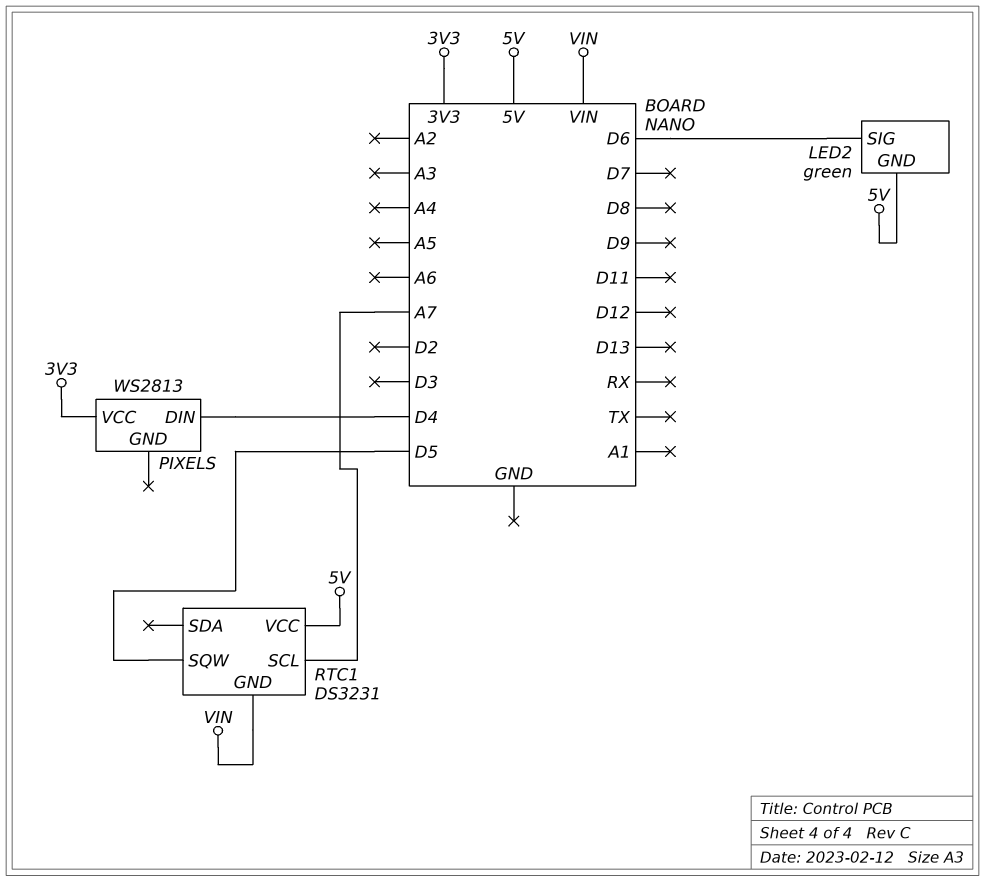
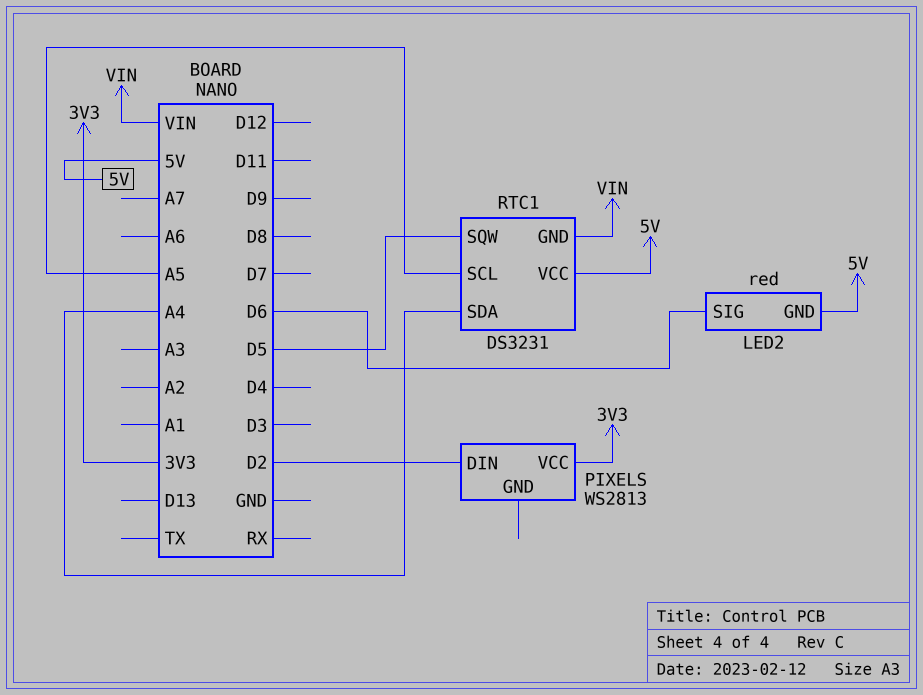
LED2: green -> red
PIXELS pin DIN: D4 -> D2
RTC1 pin SCL: A7 -> A5
RTC1 pin SDA: none -> A4

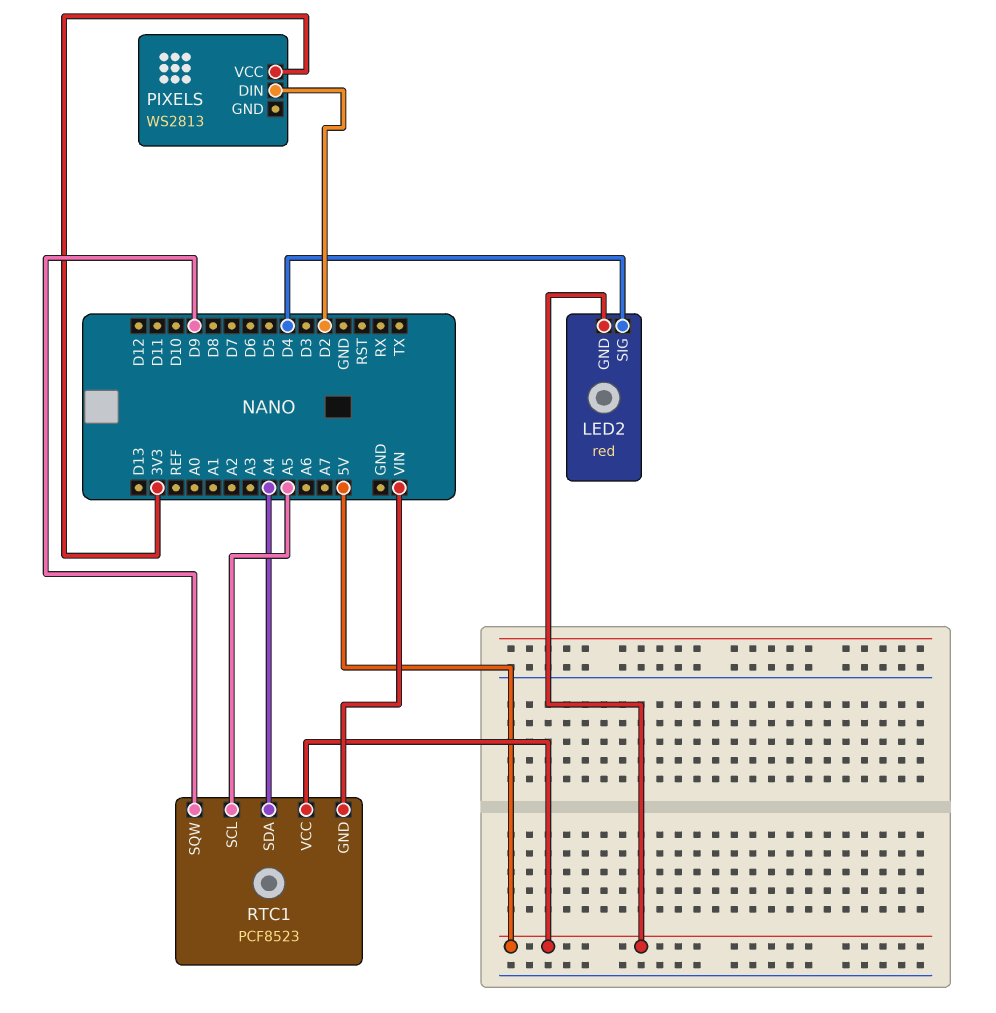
LED2 pin SIG: D6 -> D4
RTC1: DS3231 -> PCF8523
RTC1 pin SQW: D5 -> D9

